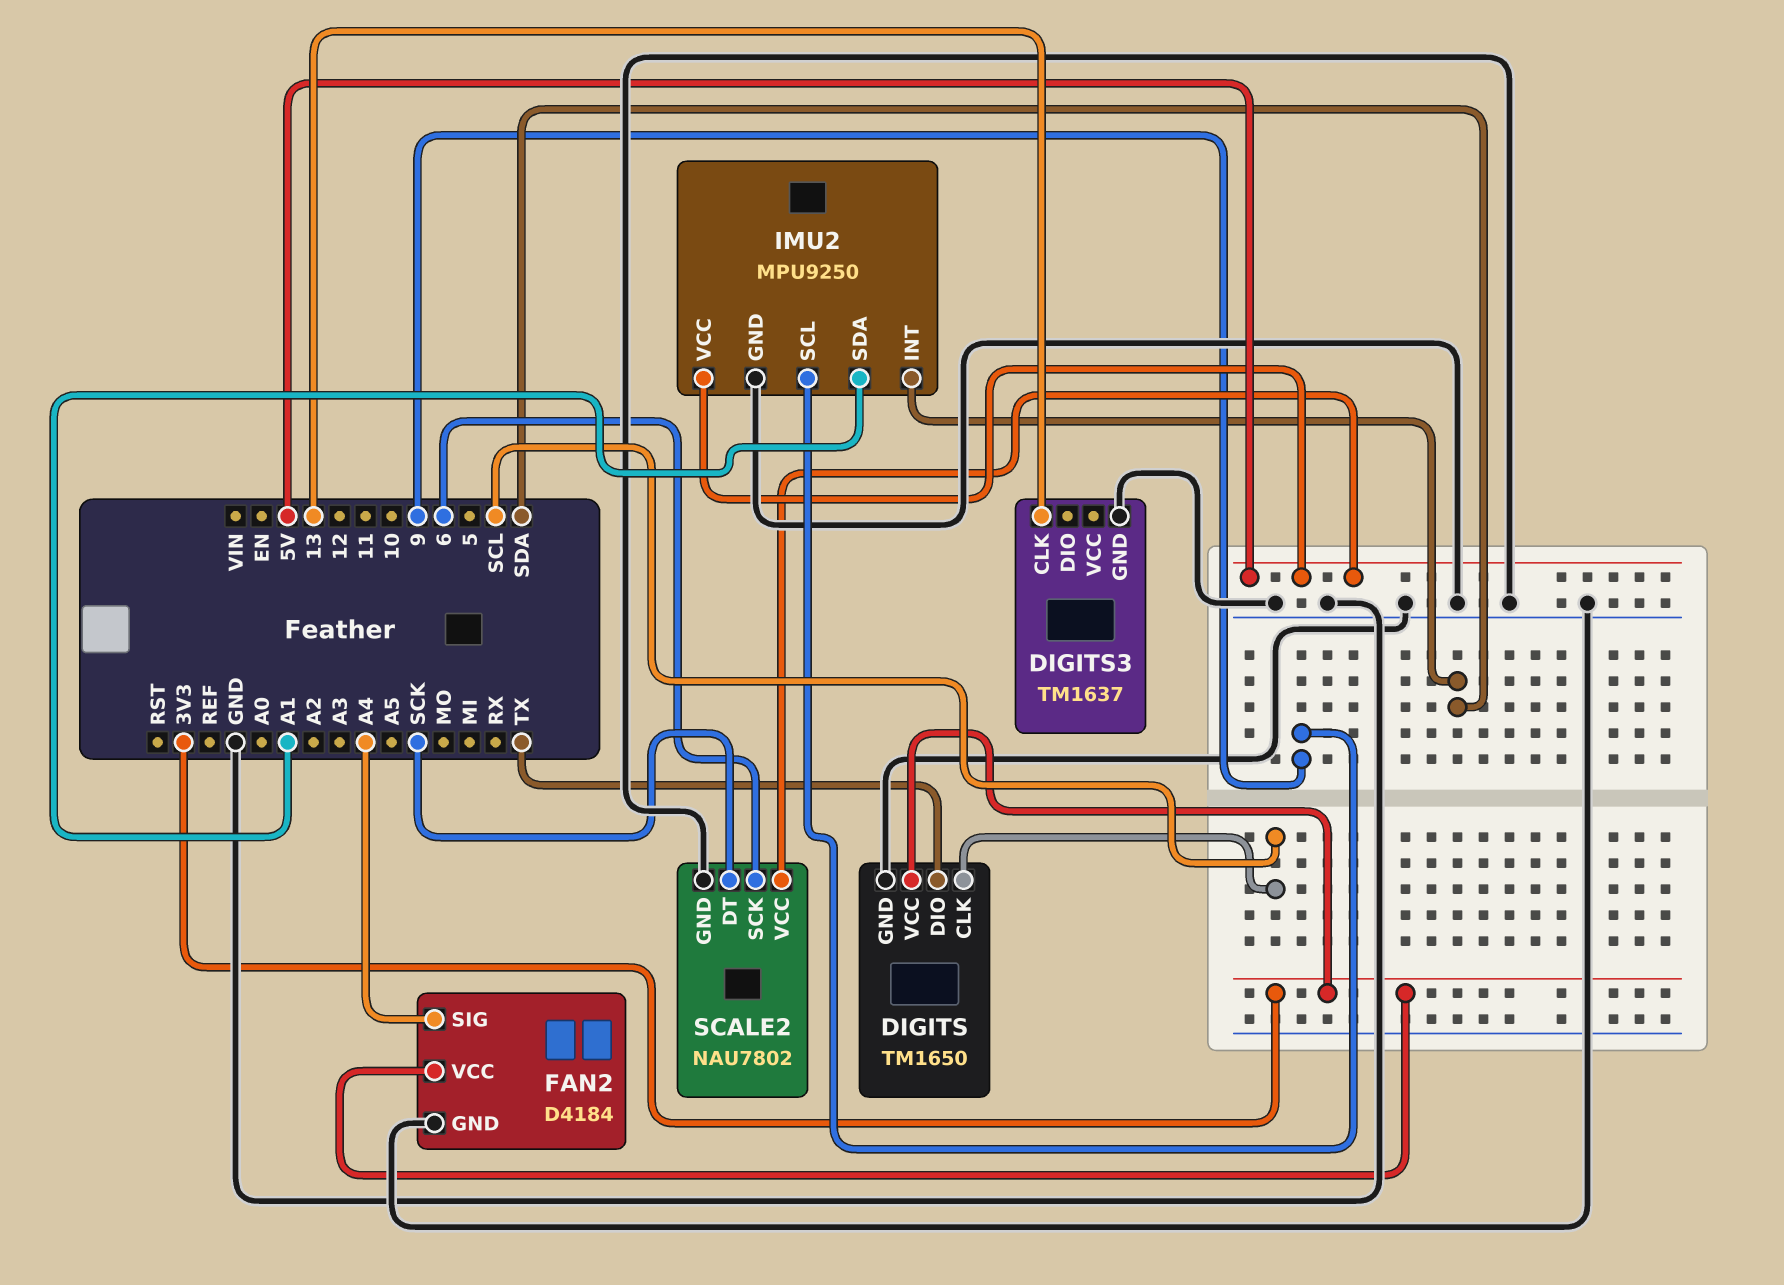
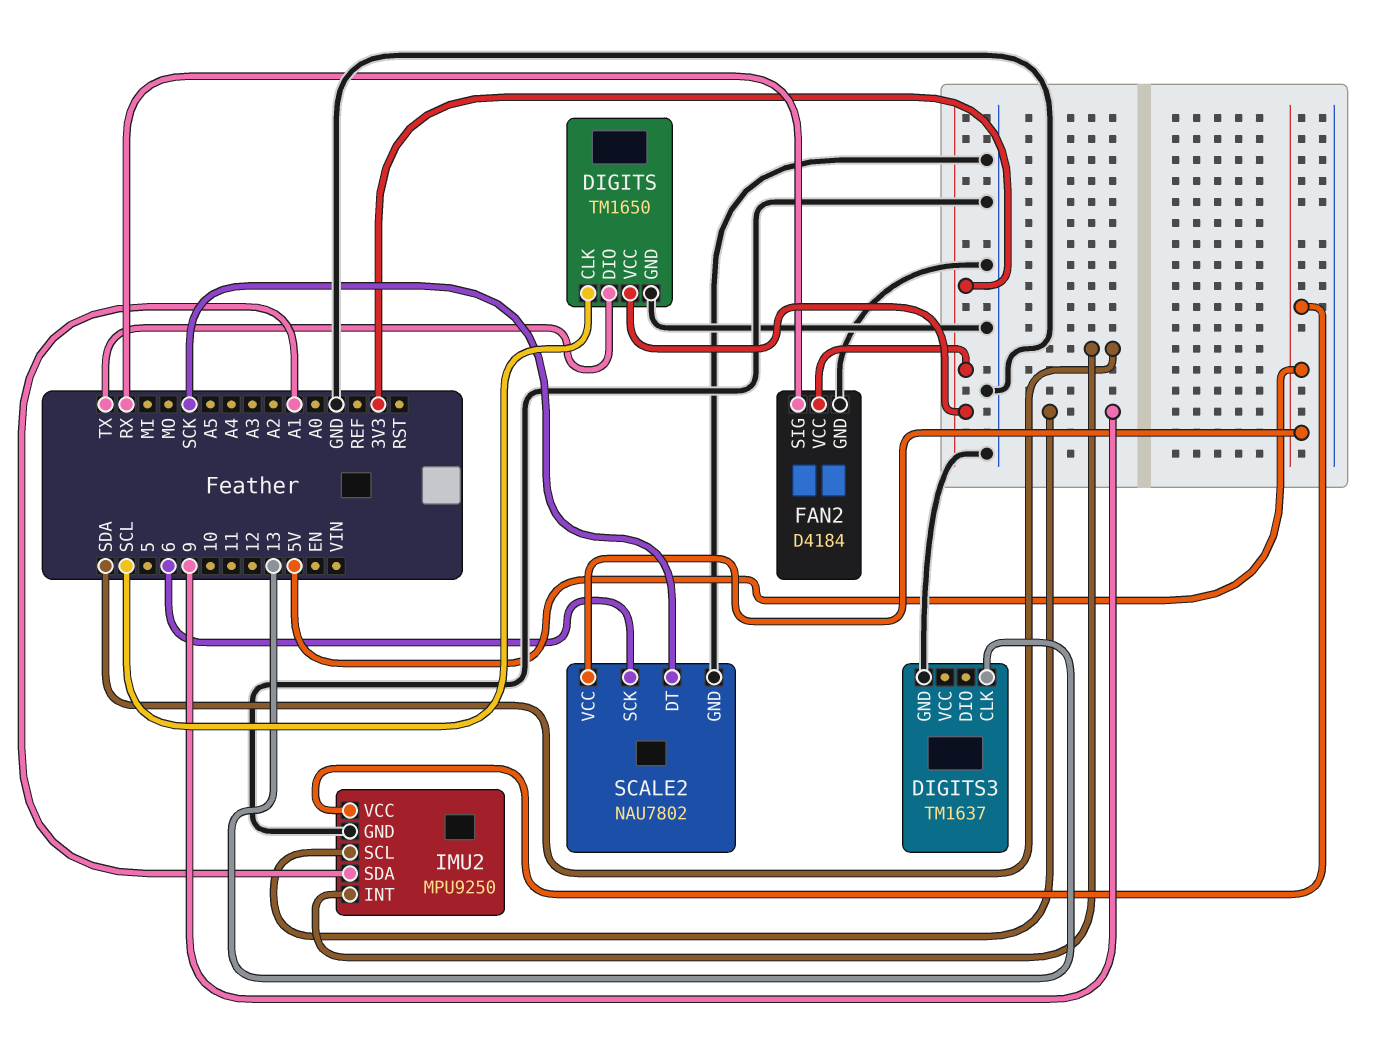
FAN2 pin SIG: A4 -> RX

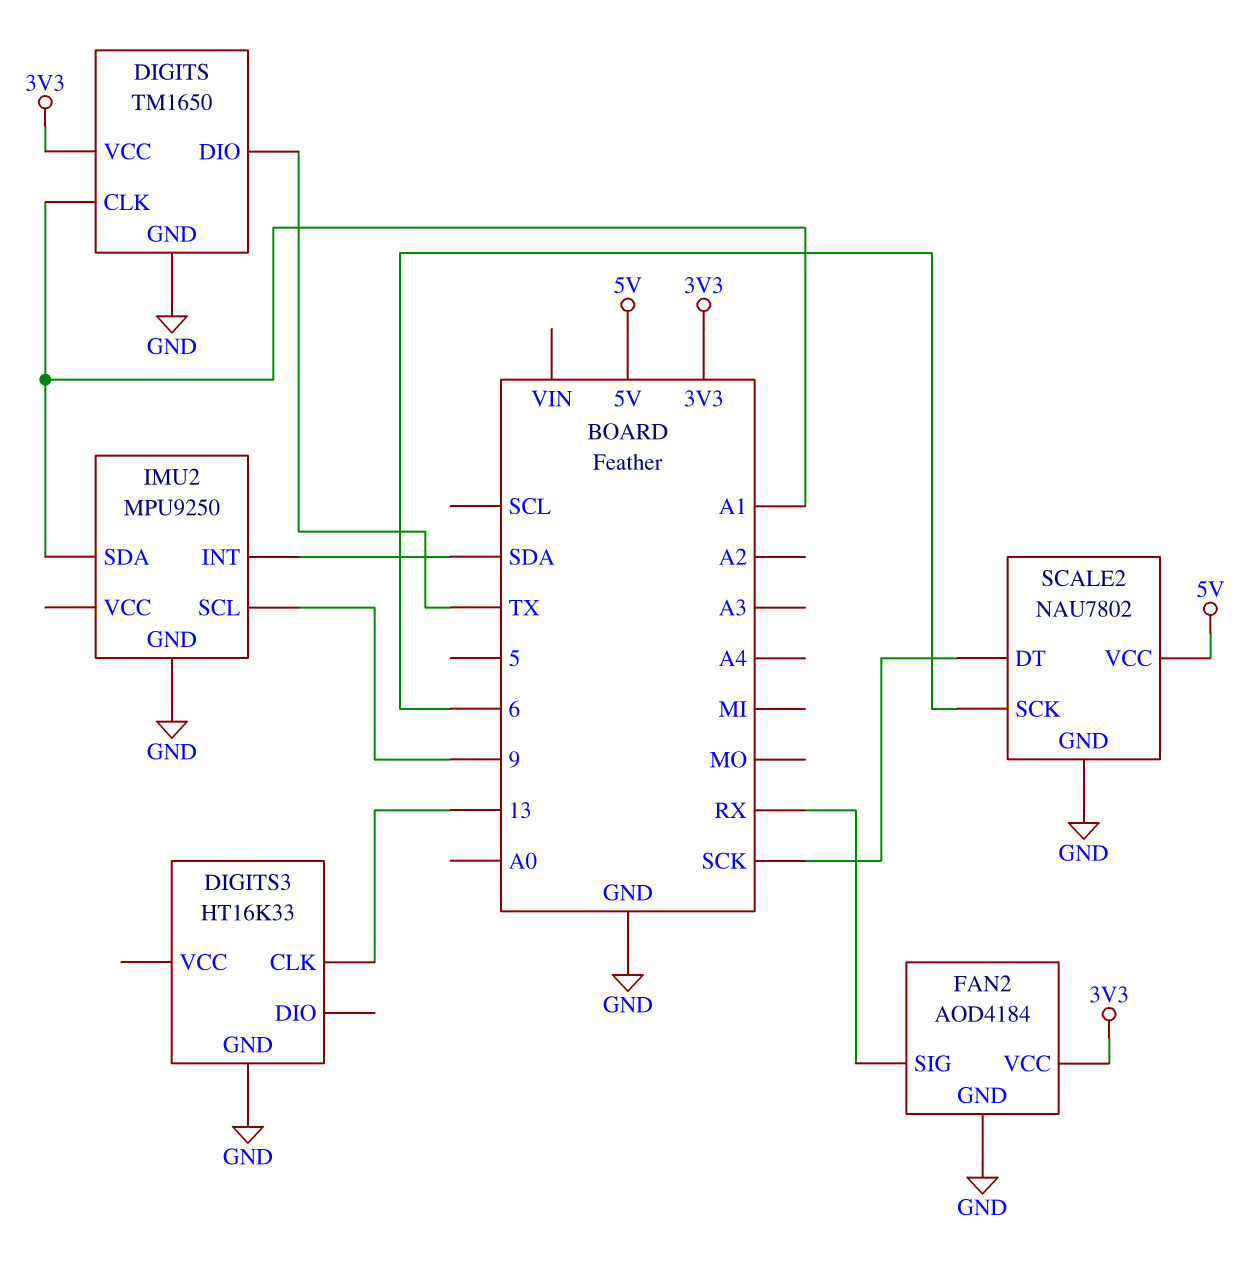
DIGITS pin CLK: SCL -> A1
DIGITS3: TM1637 -> HT16K33
FAN2: D4184 -> AOD4184
IMU2 pin VCC: 5V -> none

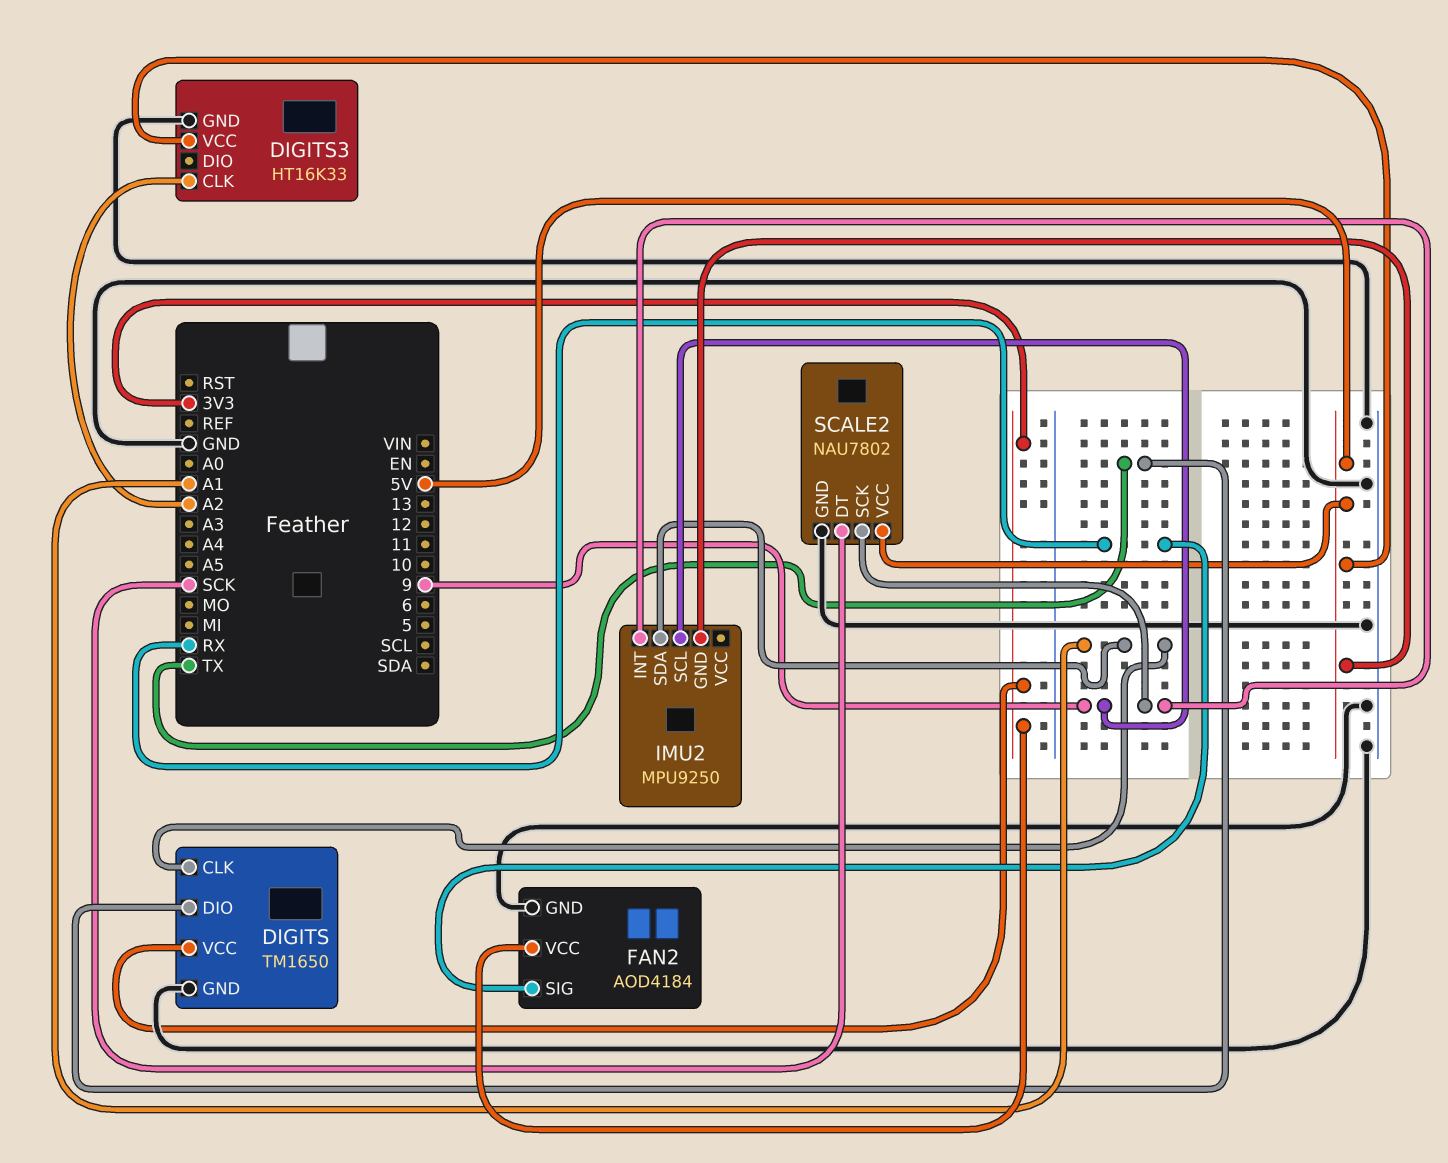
DIGITS3 pin CLK: 13 -> A2
DIGITS3 pin VCC: none -> 5V
IMU2 pin GND: GND -> 5V
IMU2 pin INT: SDA -> 9
SCALE2 pin SCK: 6 -> 9

